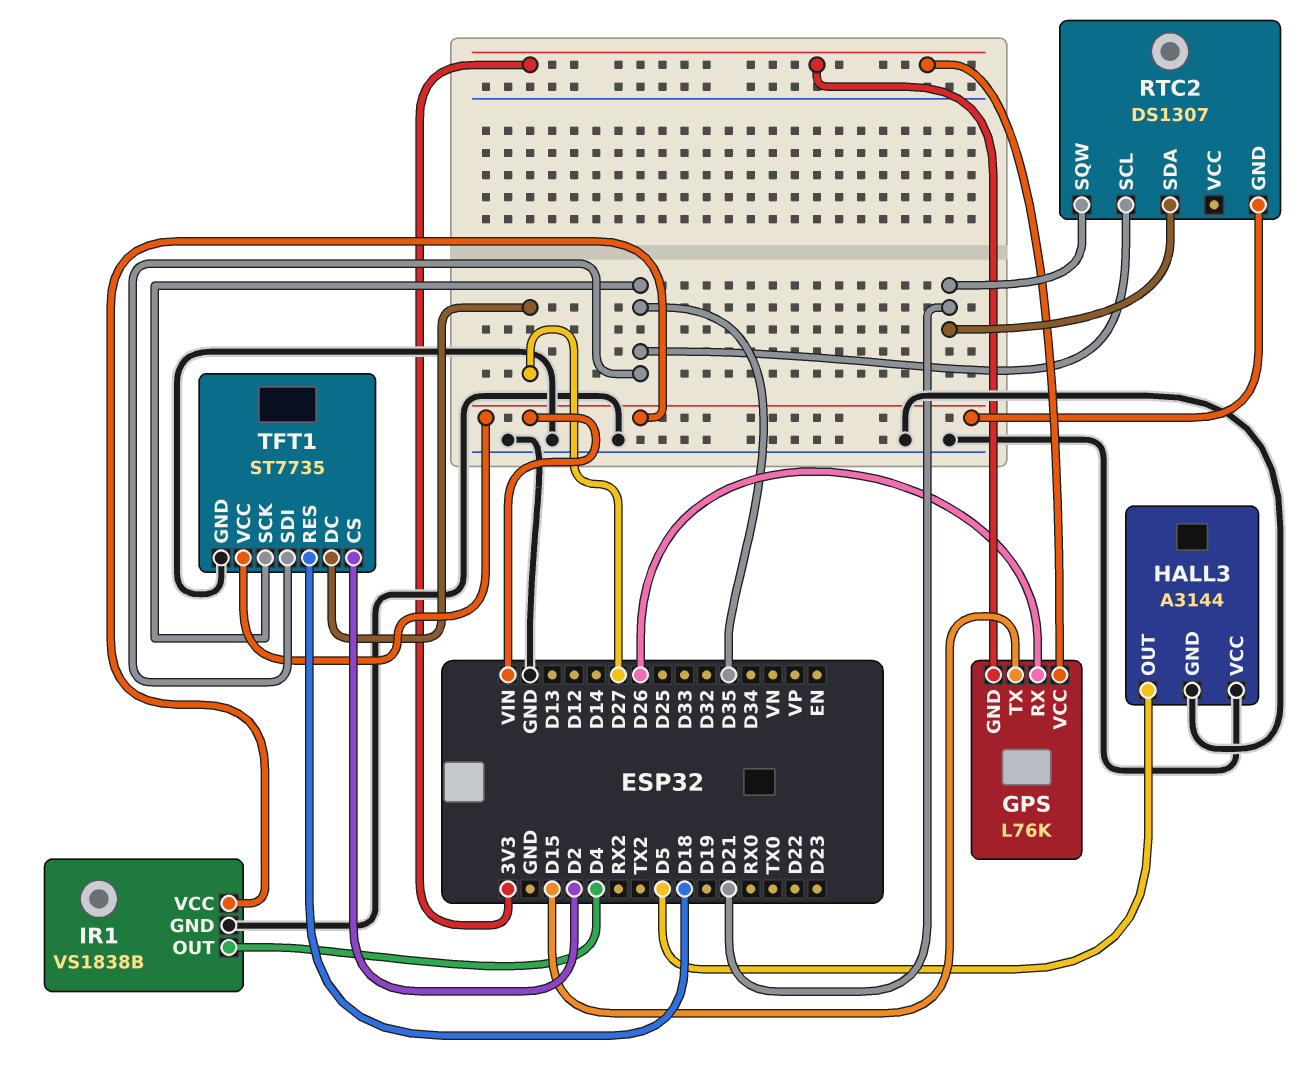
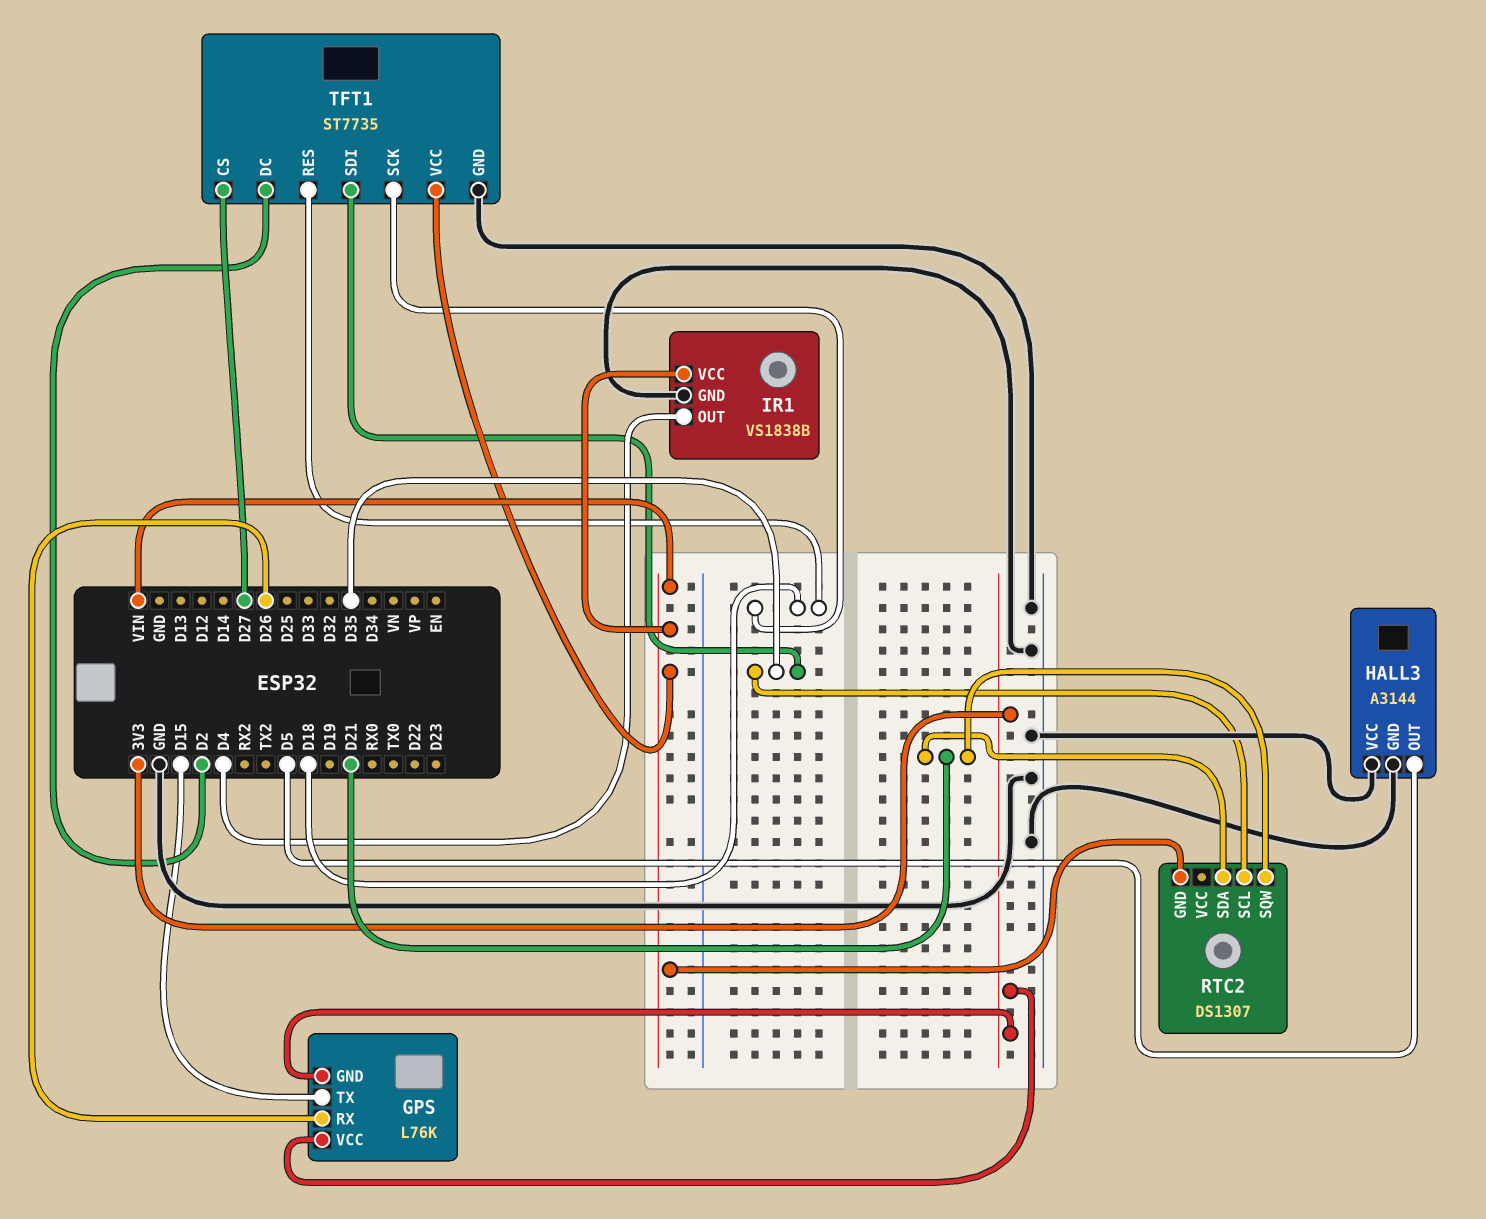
TFT1 pin CS: D2 -> D27
TFT1 pin DC: D27 -> D2
TFT1 pin SCK: D35 -> D18

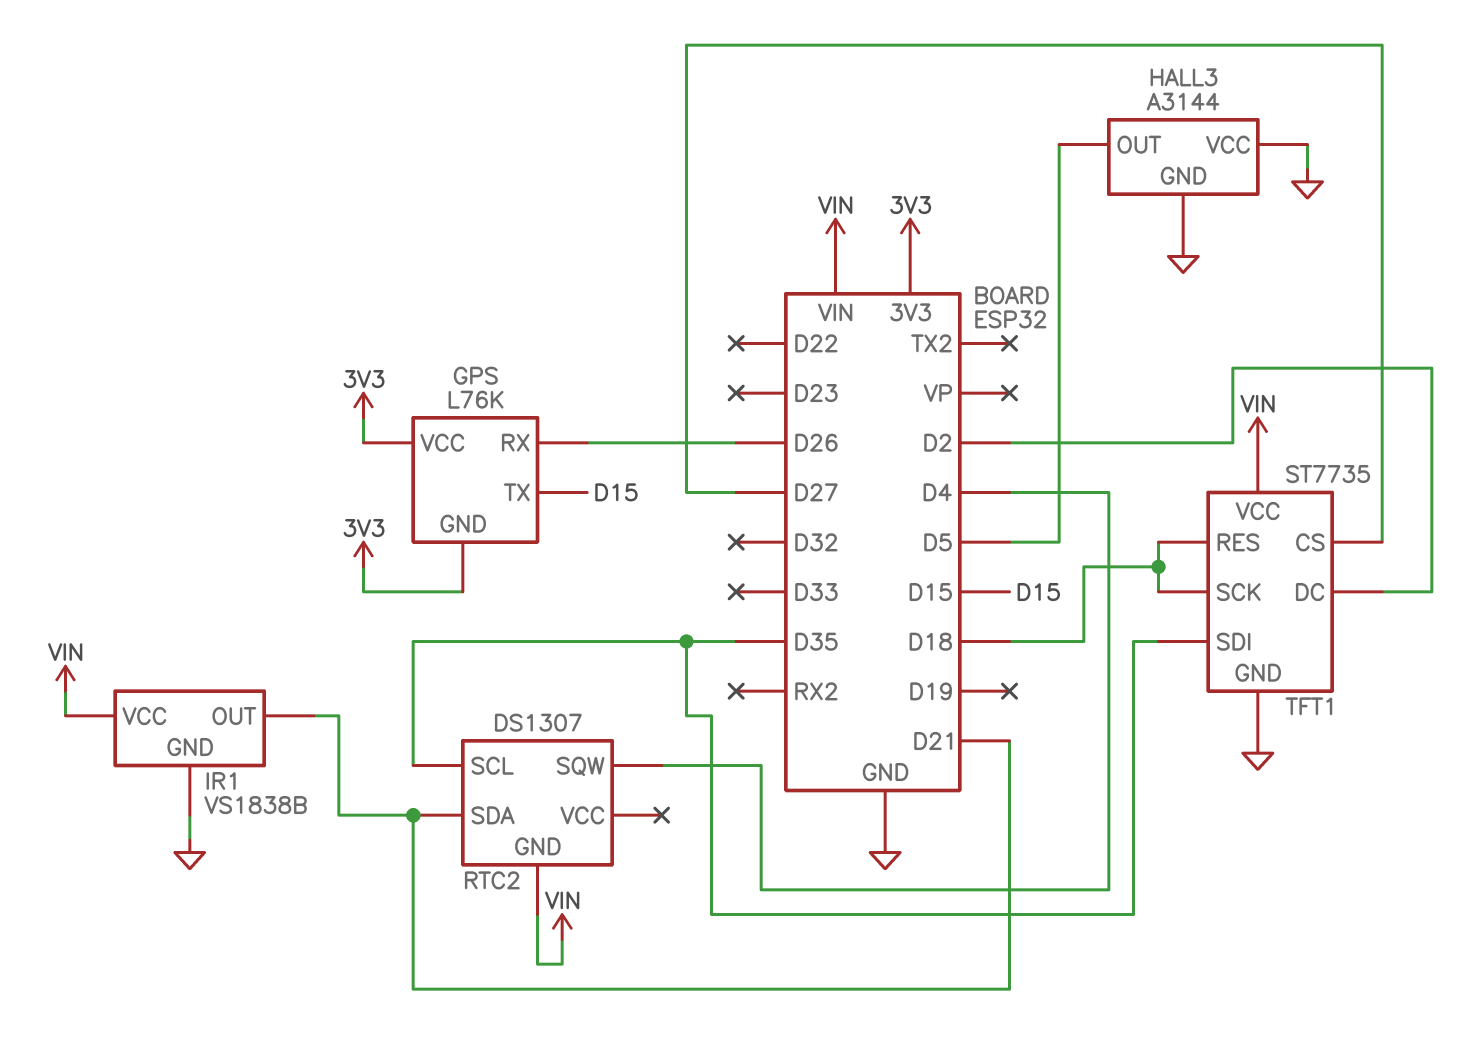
IR1 pin OUT: D4 -> D21
RTC2 pin SQW: D21 -> D4

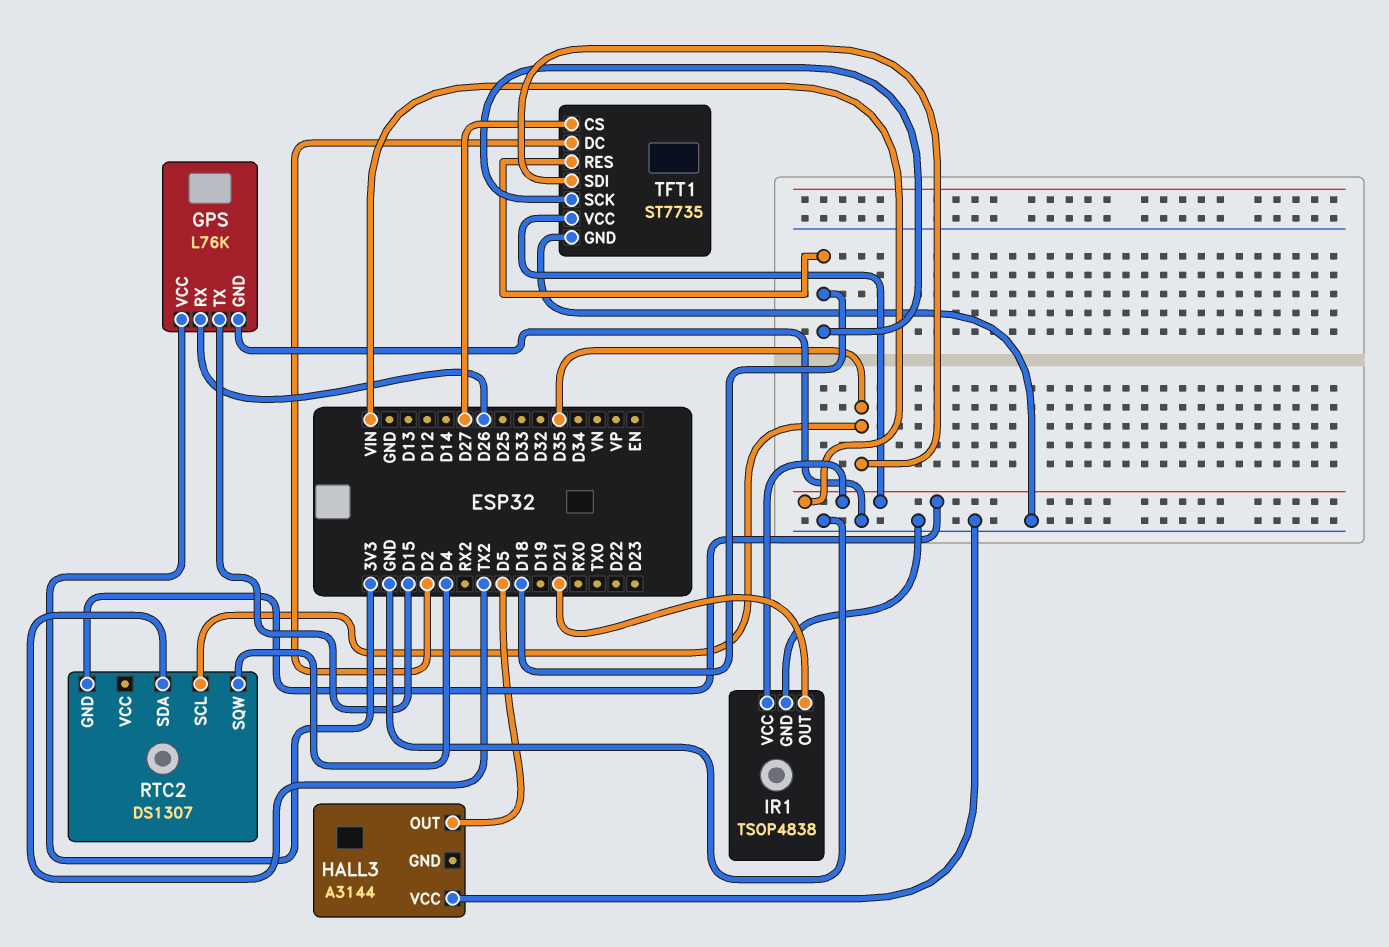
GPS pin GND: 3V3 -> GND
HALL3 pin GND: GND -> none
IR1: VS1838B -> TSOP4838
RTC2 pin SDA: D21 -> TX2

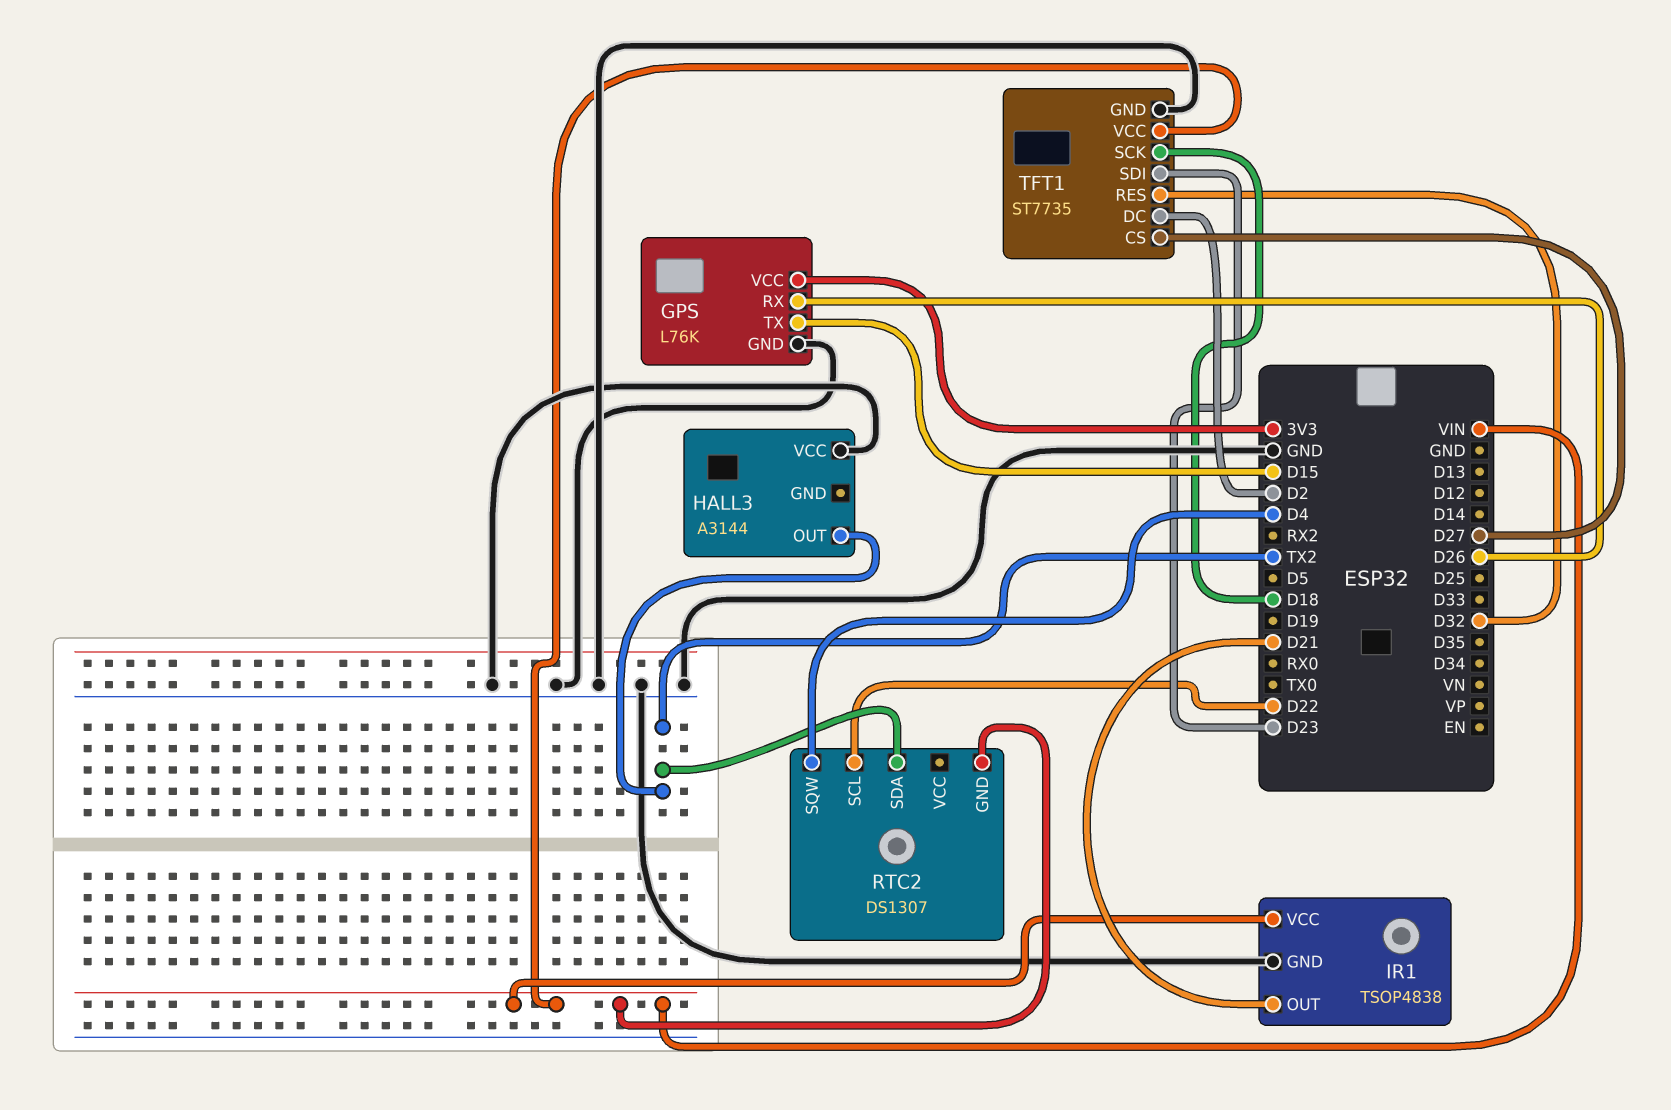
HALL3 pin OUT: D5 -> TX2
RTC2 pin SCL: D35 -> D22
TFT1 pin RES: D18 -> D32
TFT1 pin SDI: D35 -> D23

